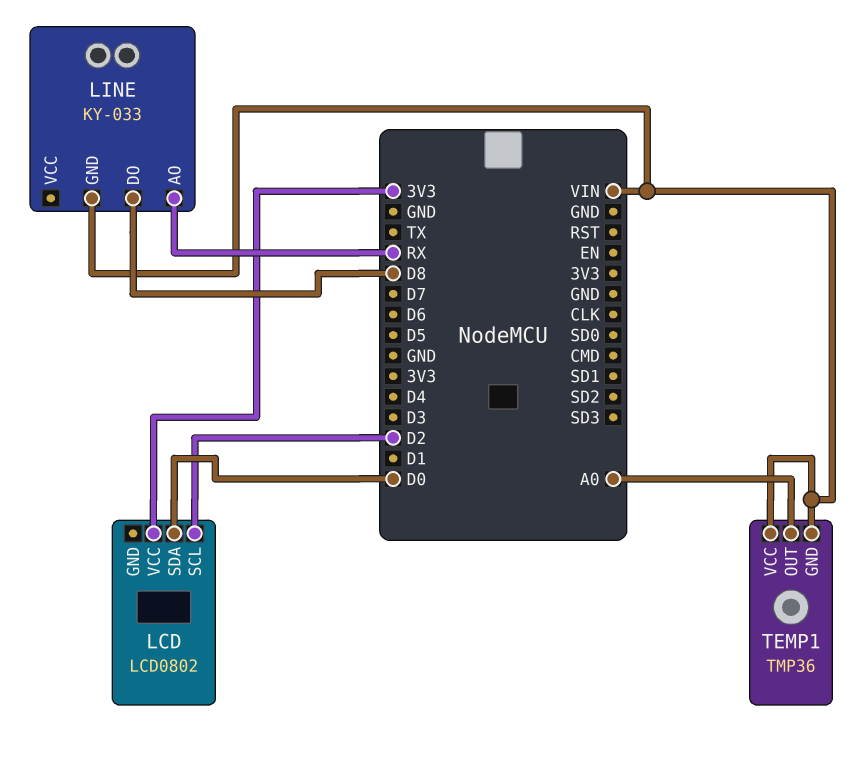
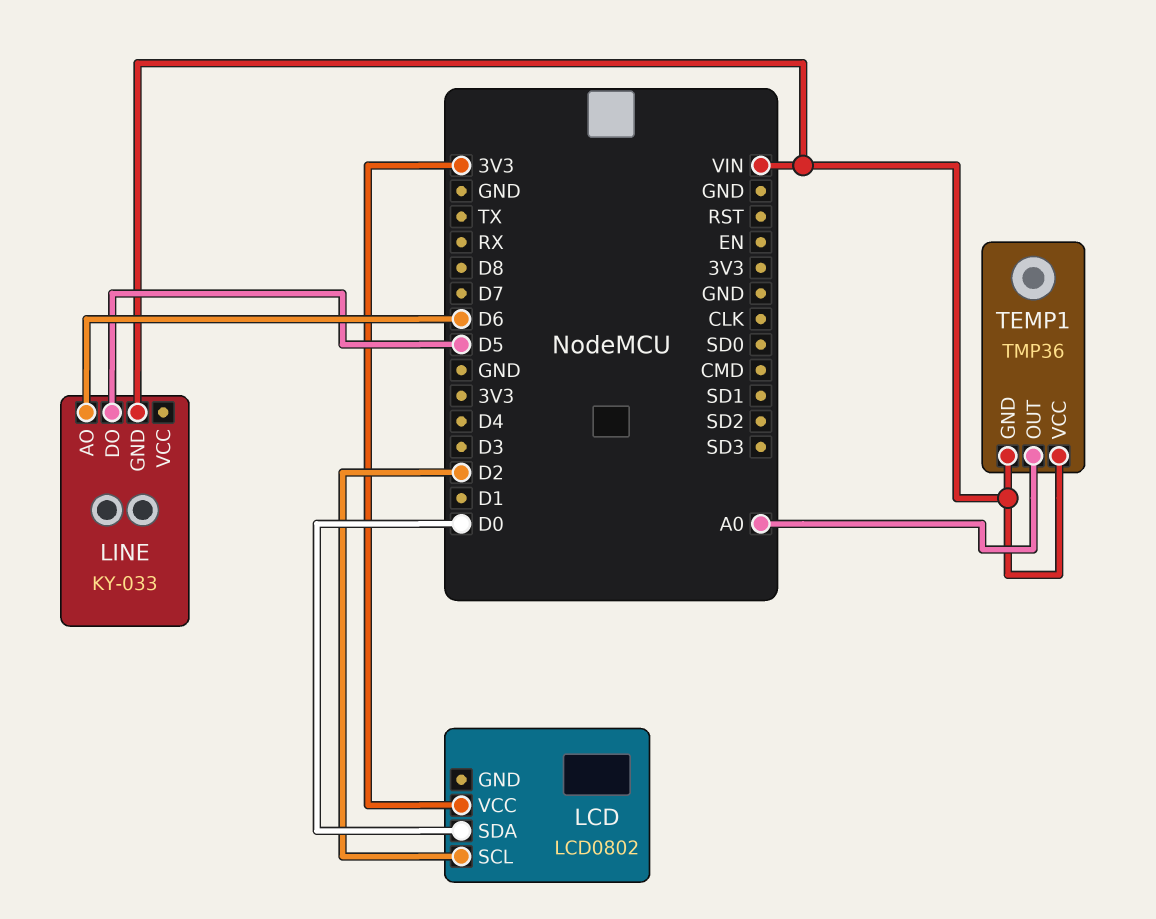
LINE pin AO: RX -> D6
LINE pin DO: D8 -> D5

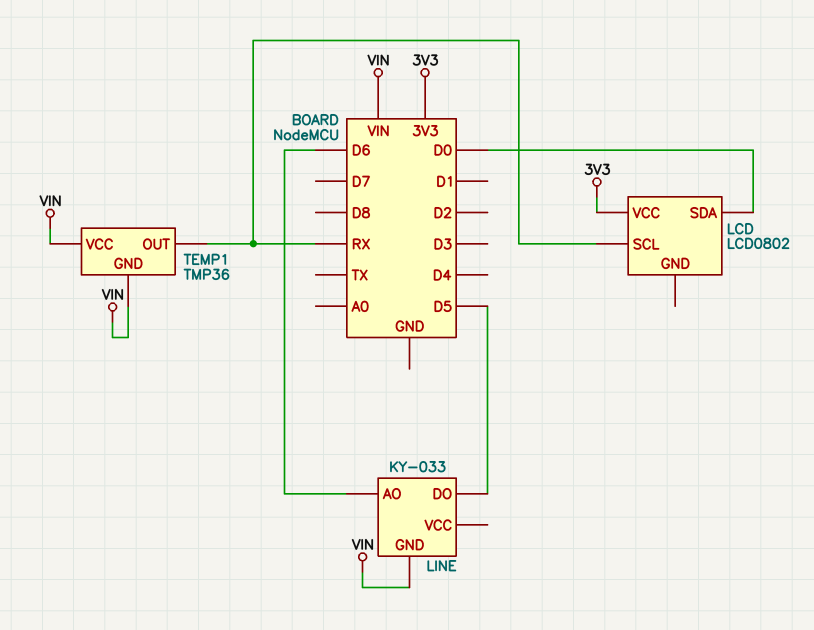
LCD pin SCL: D2 -> RX
TEMP1 pin OUT: A0 -> RX

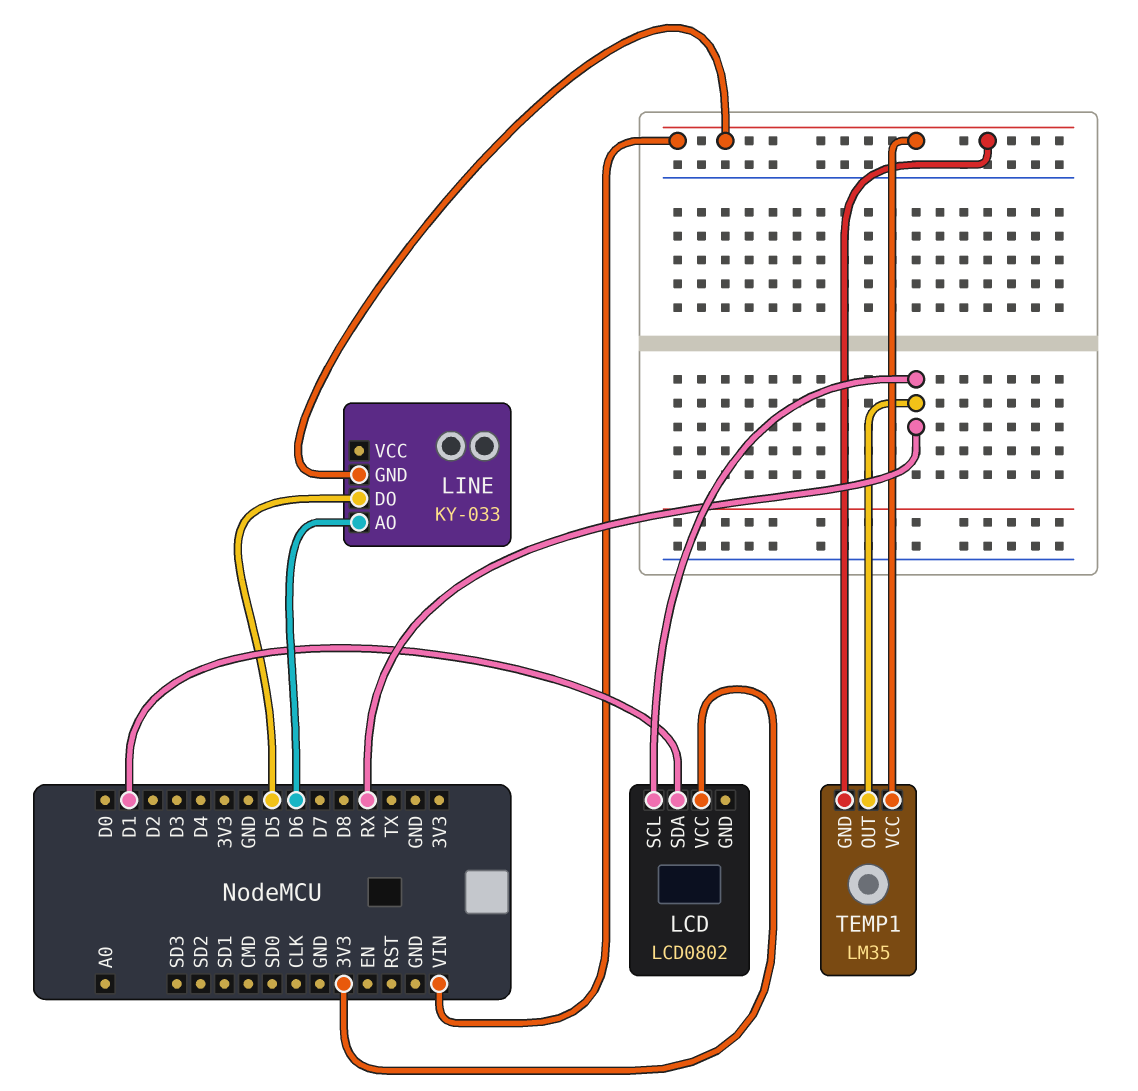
LCD pin SDA: D0 -> D1
TEMP1: TMP36 -> LM35

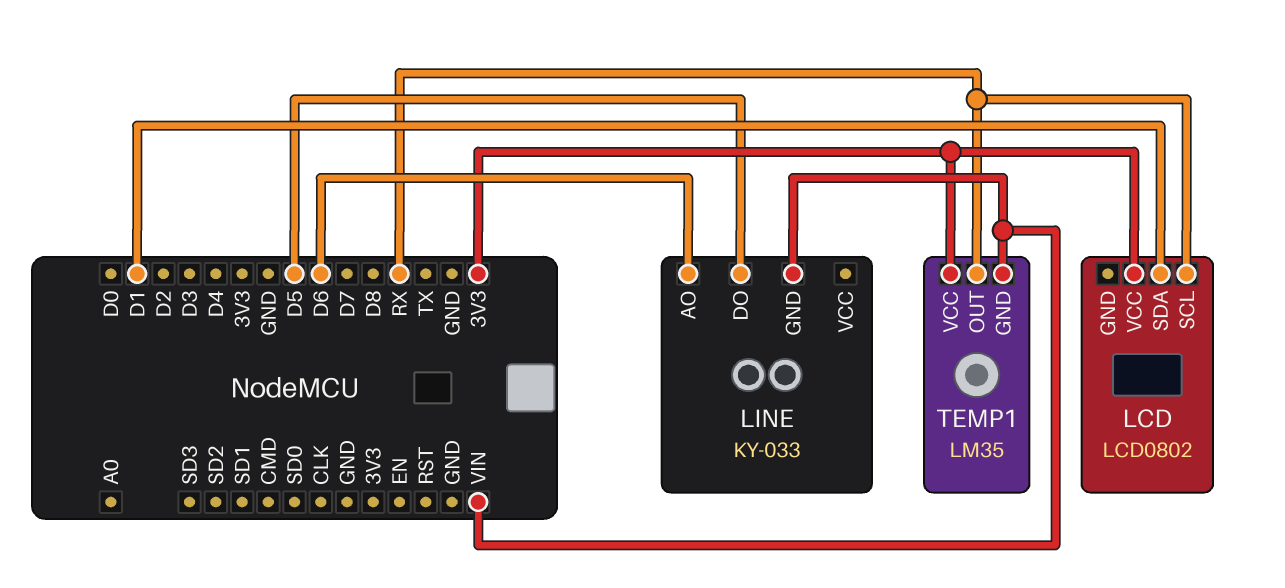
TEMP1 pin VCC: VIN -> 3V3

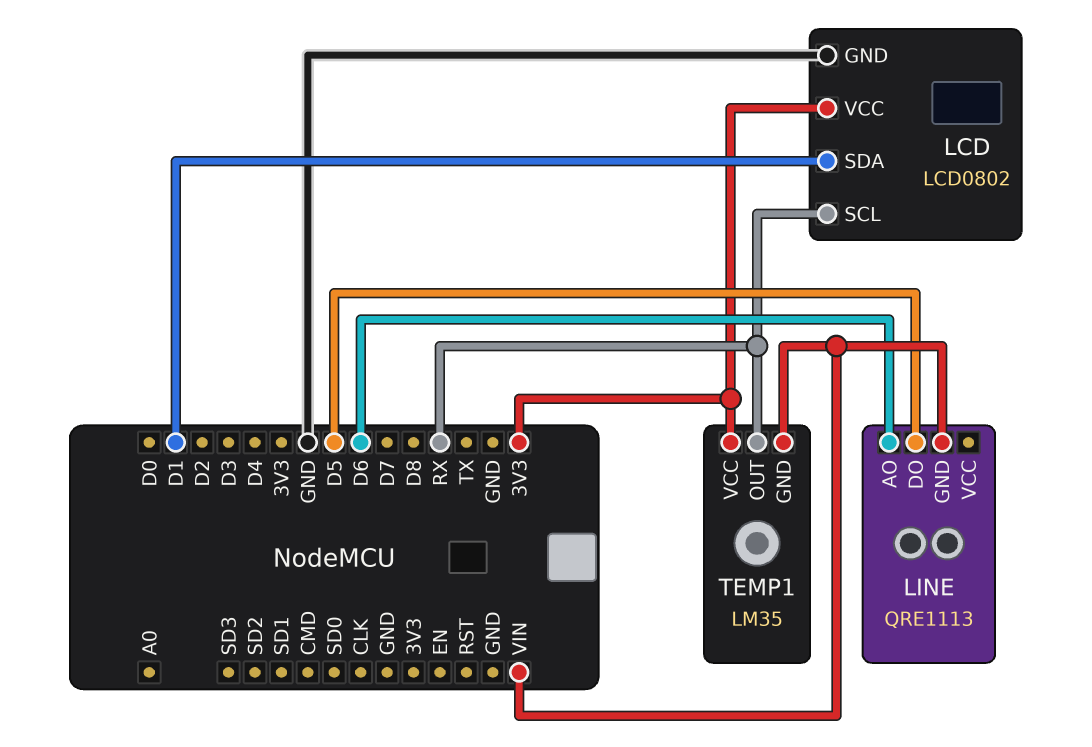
LCD pin GND: none -> GND
LINE: KY-033 -> QRE1113

